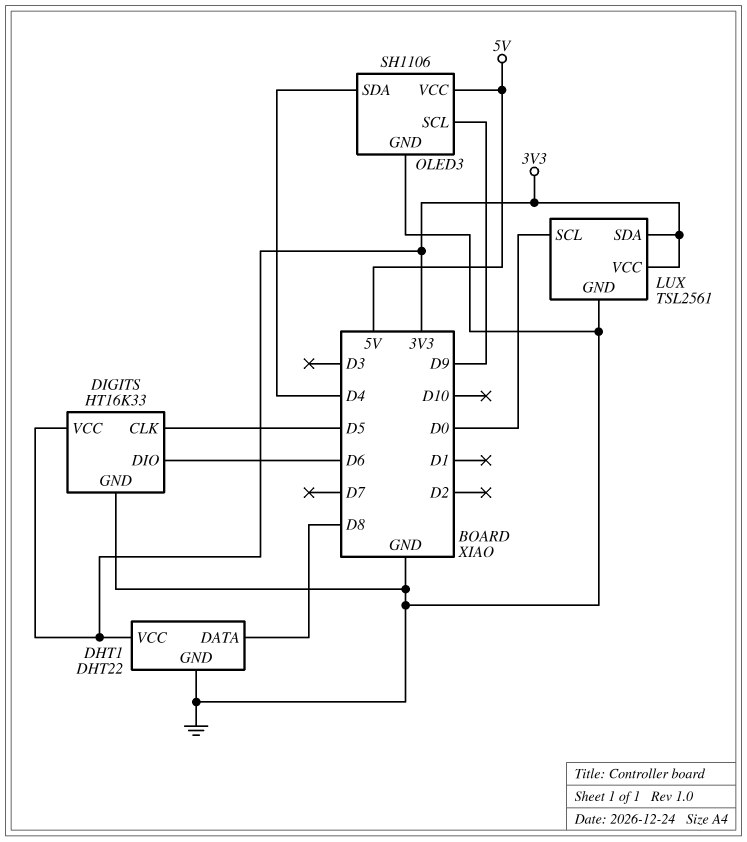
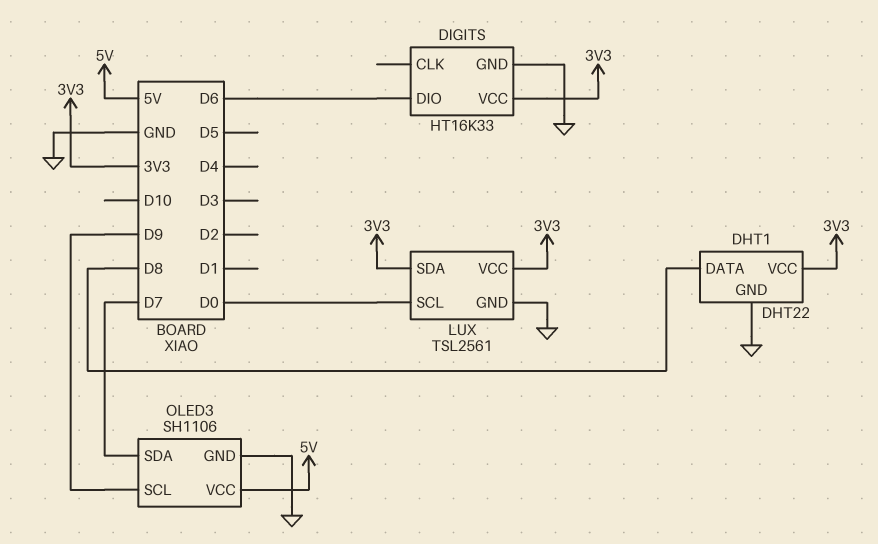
DIGITS pin CLK: D5 -> none
OLED3 pin SDA: D4 -> D7

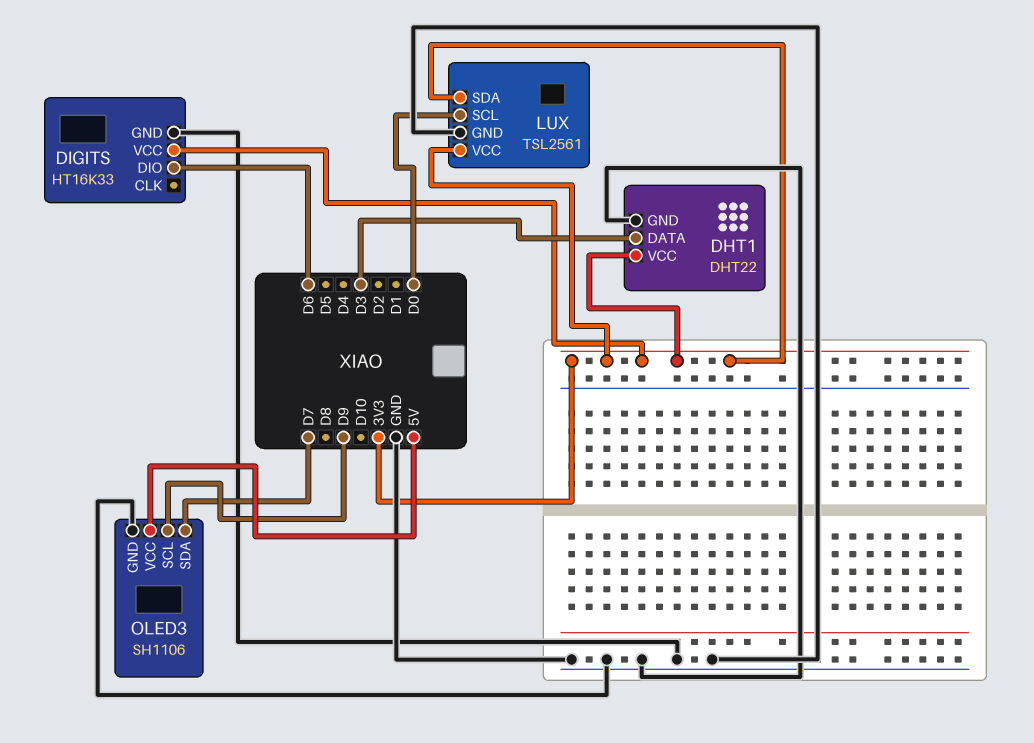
DHT1 pin DATA: D8 -> D3

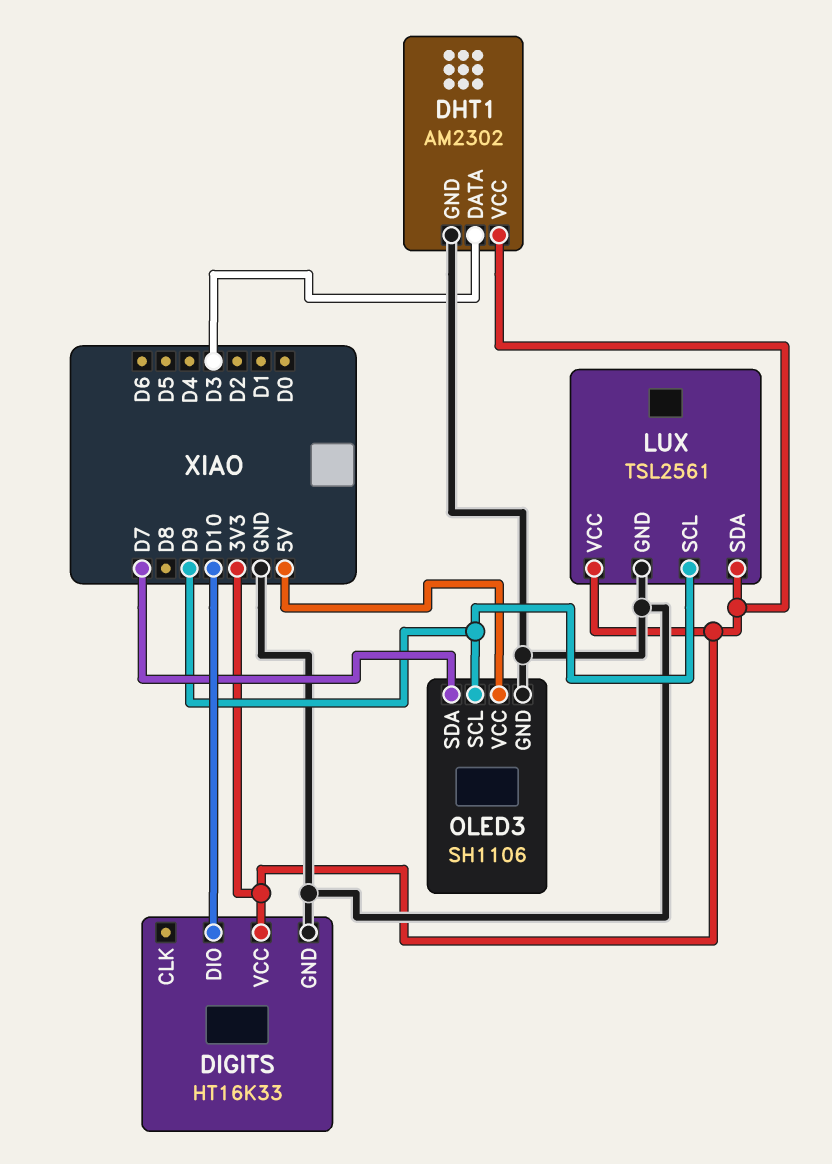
DHT1: DHT22 -> AM2302
DIGITS pin DIO: D6 -> D10
LUX pin SCL: D0 -> D9

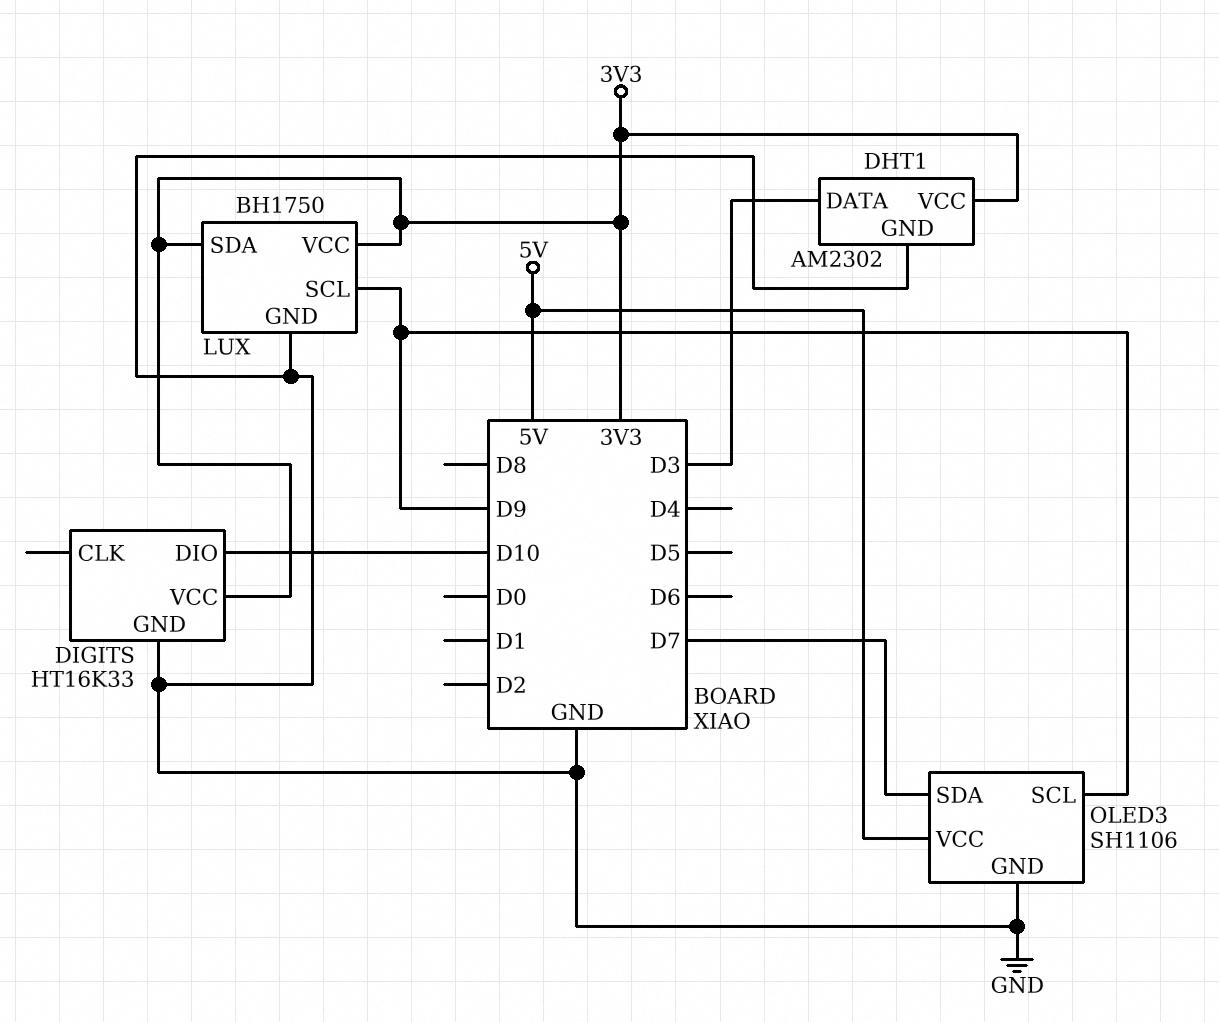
LUX: TSL2561 -> BH1750

